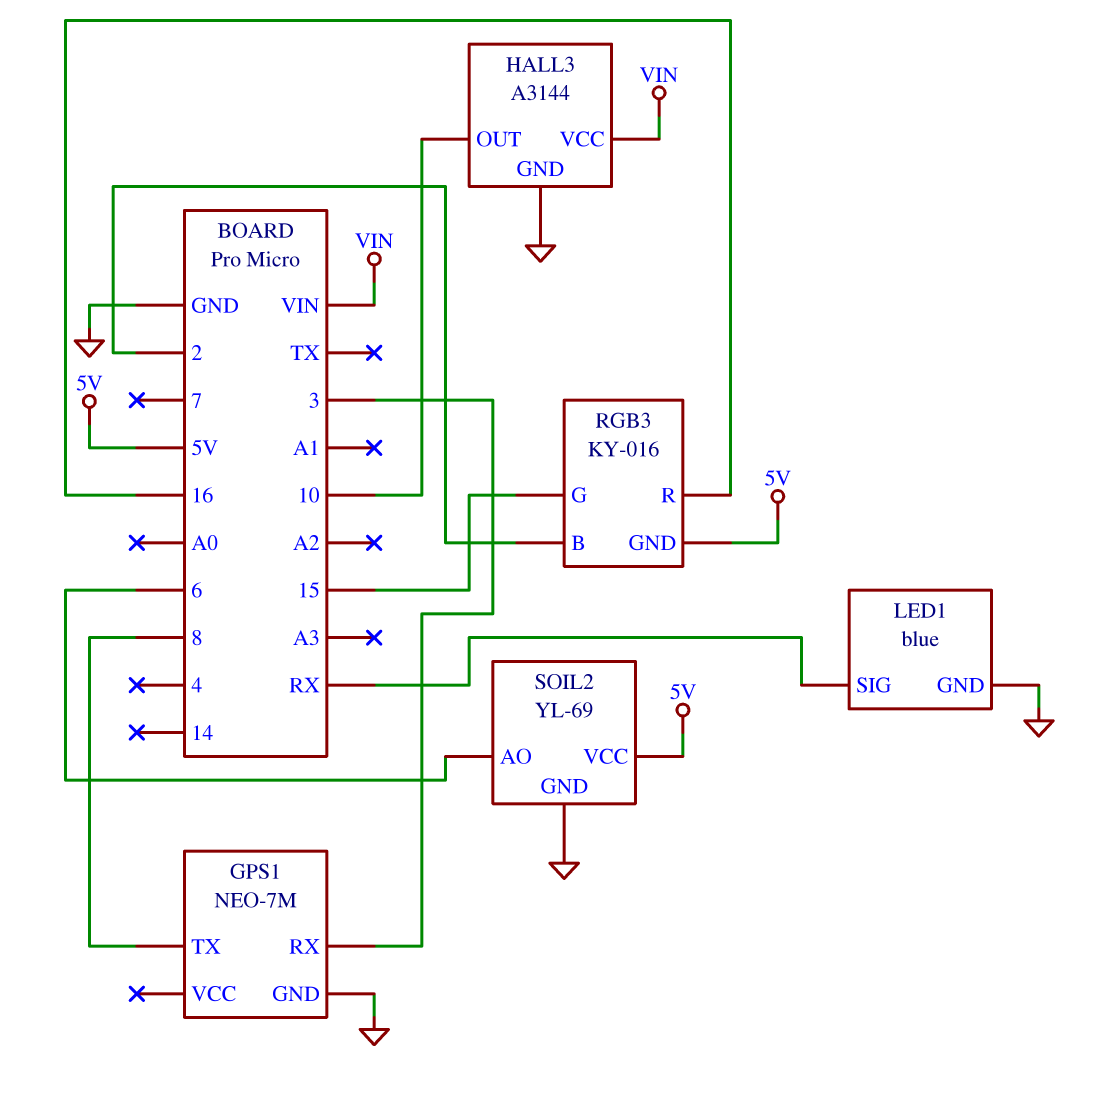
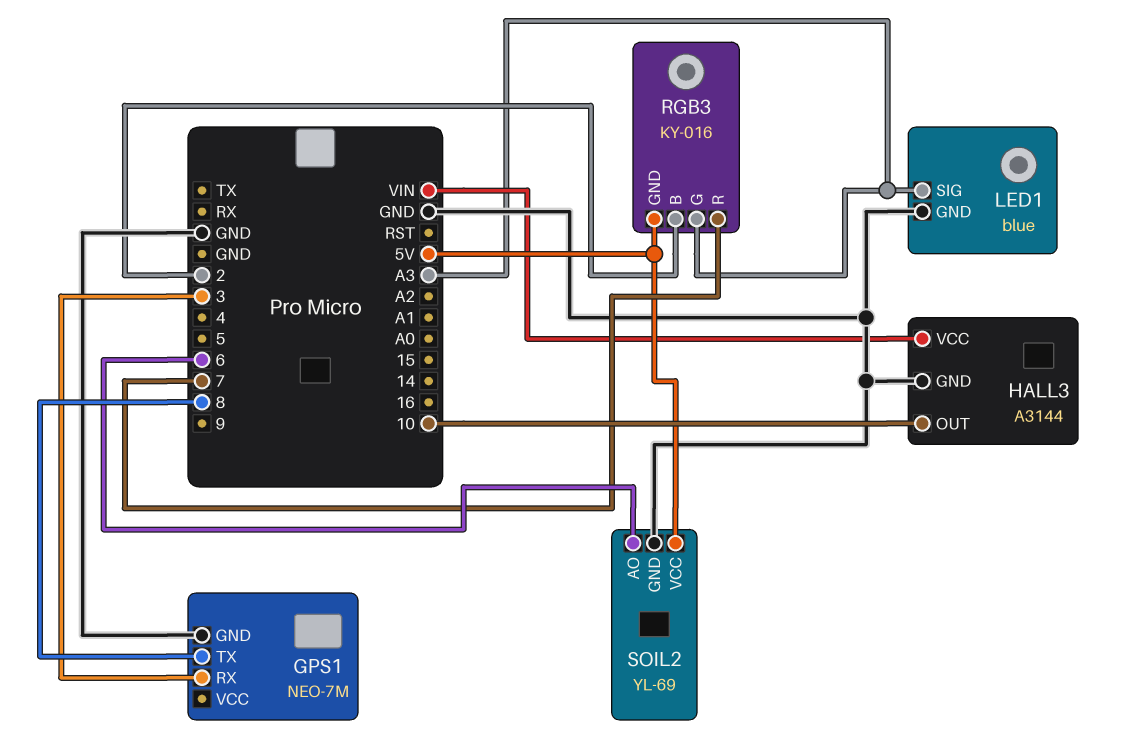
LED1 pin SIG: RX -> A3
RGB3 pin G: 15 -> A3
RGB3 pin R: 16 -> 7

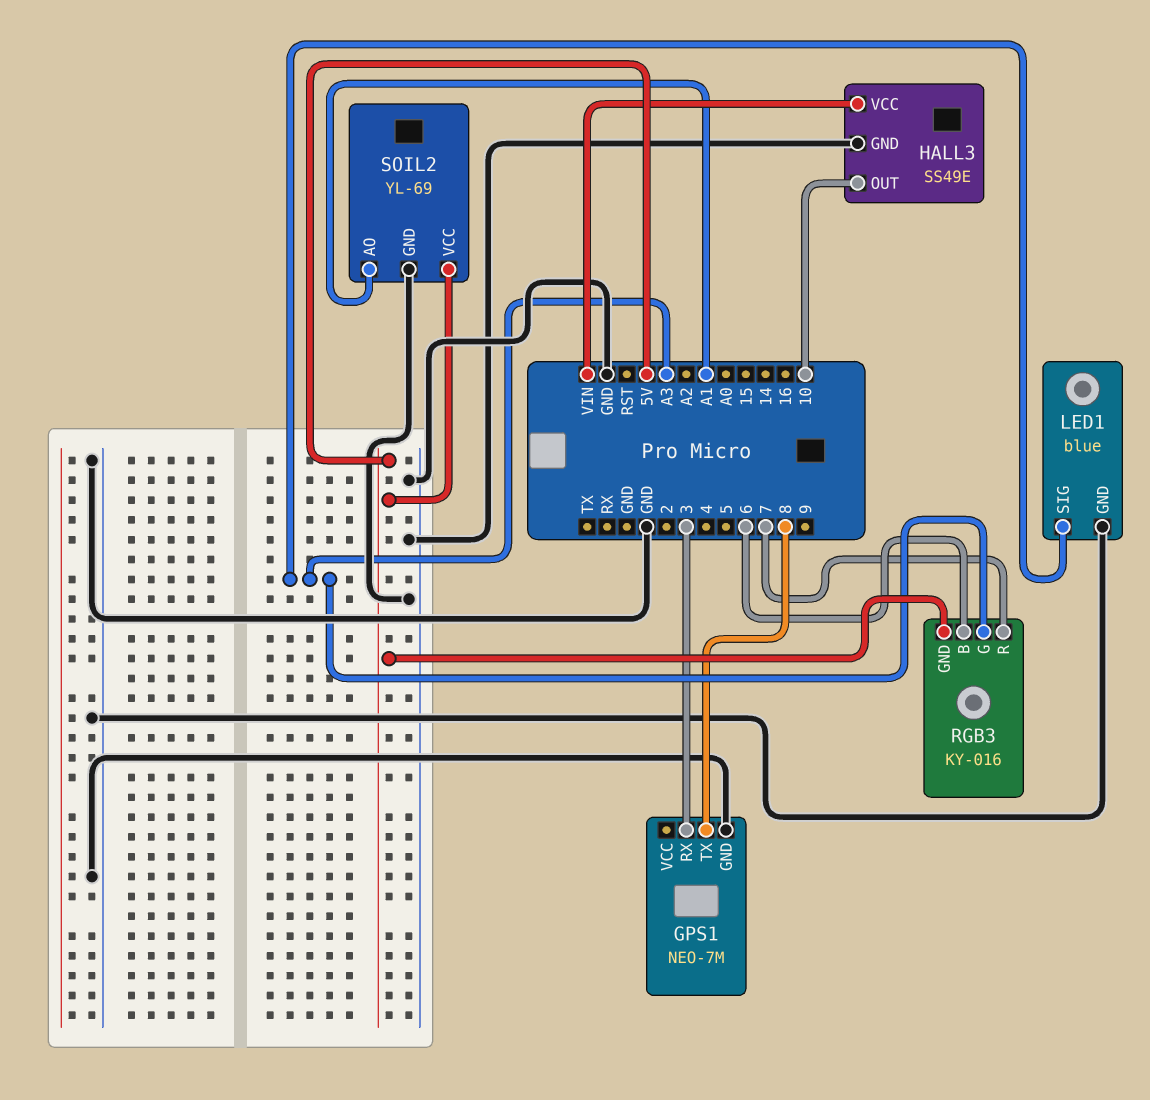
HALL3: A3144 -> SS49E
RGB3 pin B: 2 -> 6
SOIL2 pin AO: 6 -> A1

